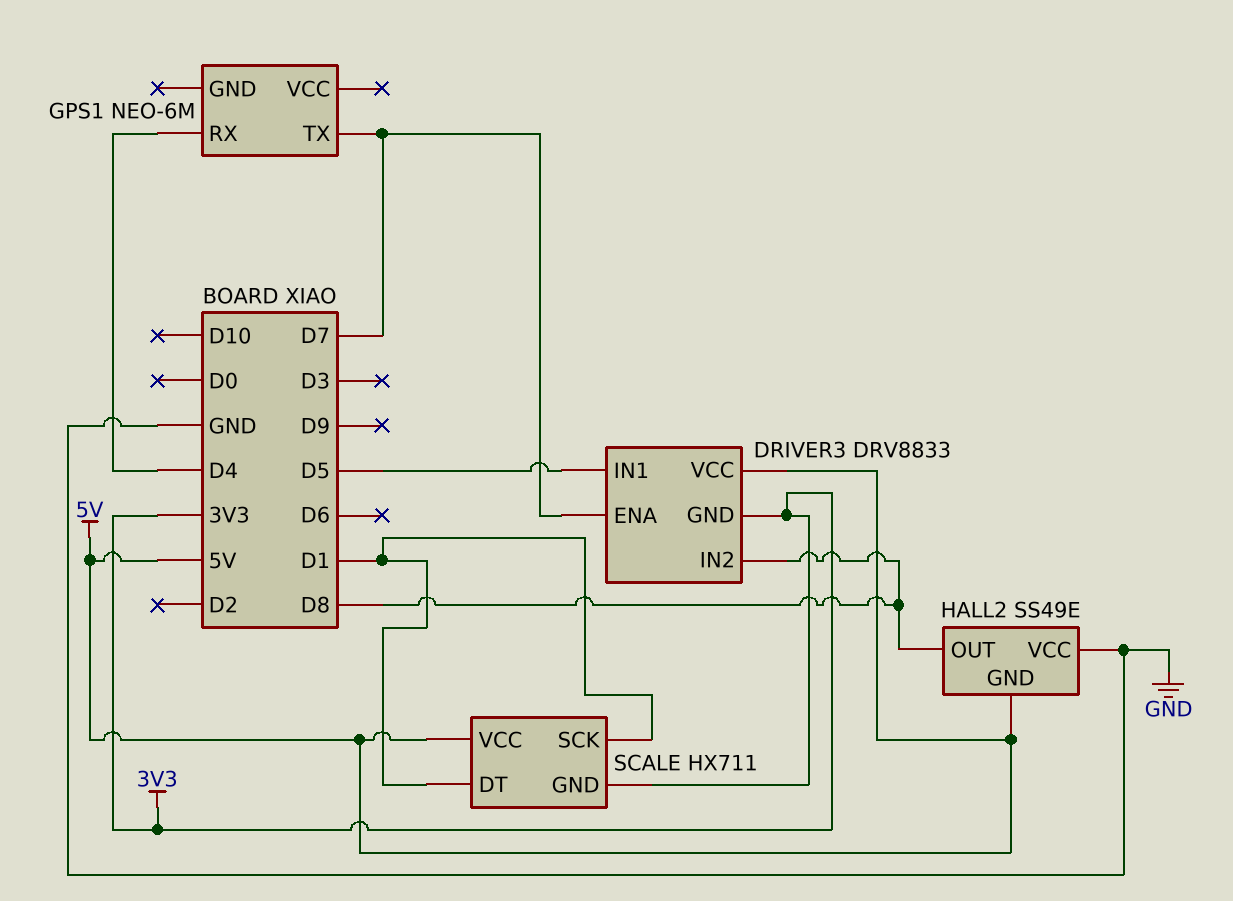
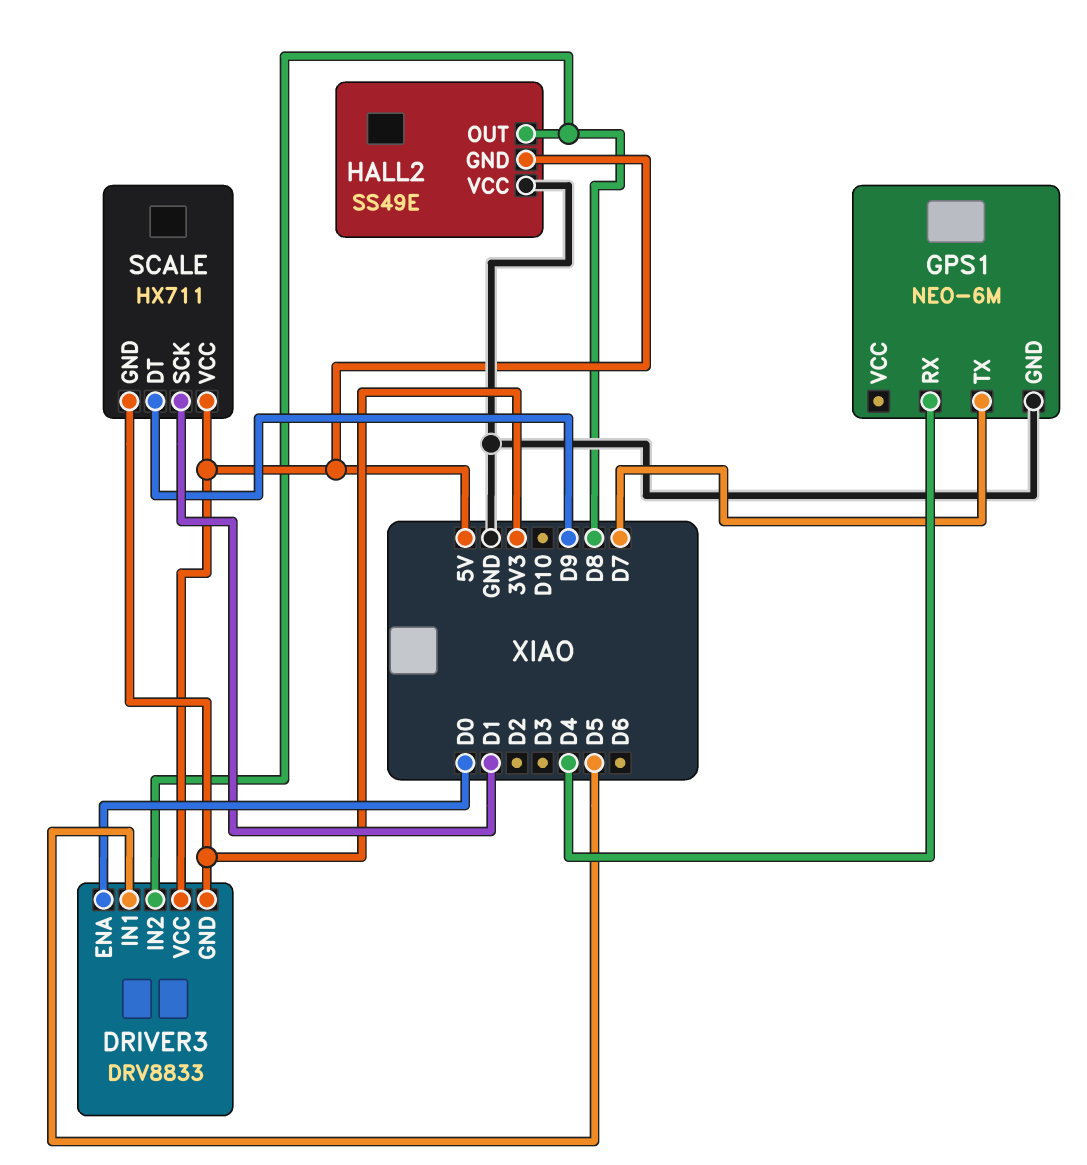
DRIVER3 pin ENA: D7 -> D0
GPS1 pin GND: none -> GND
SCALE pin DT: D1 -> D9

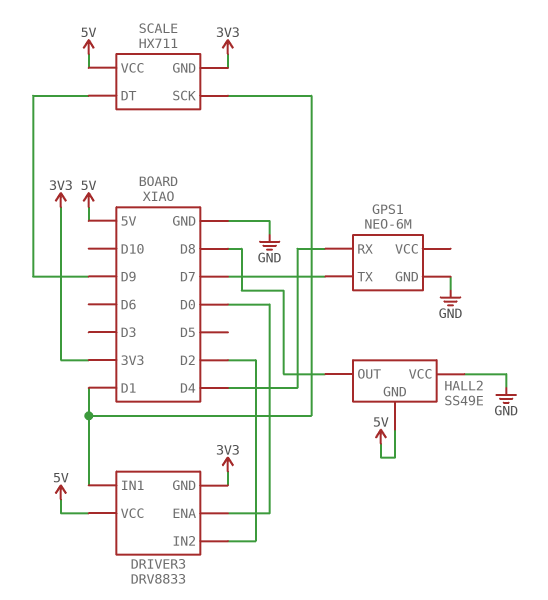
DRIVER3 pin IN1: D5 -> D1
DRIVER3 pin IN2: D8 -> D2

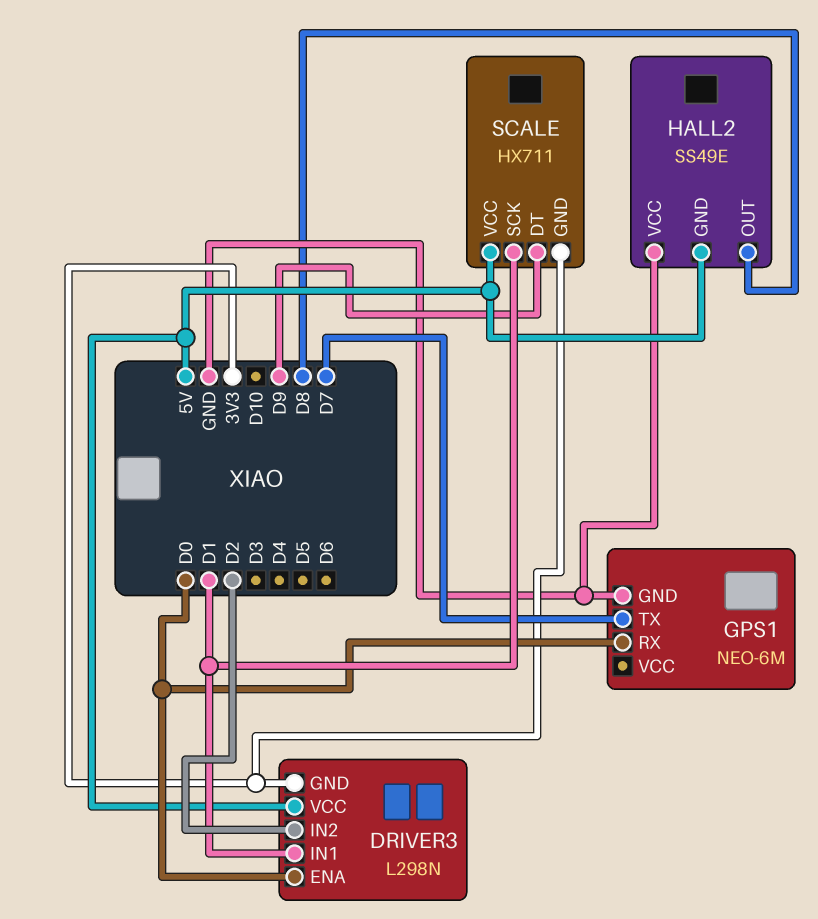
DRIVER3: DRV8833 -> L298N
GPS1 pin RX: D4 -> D0

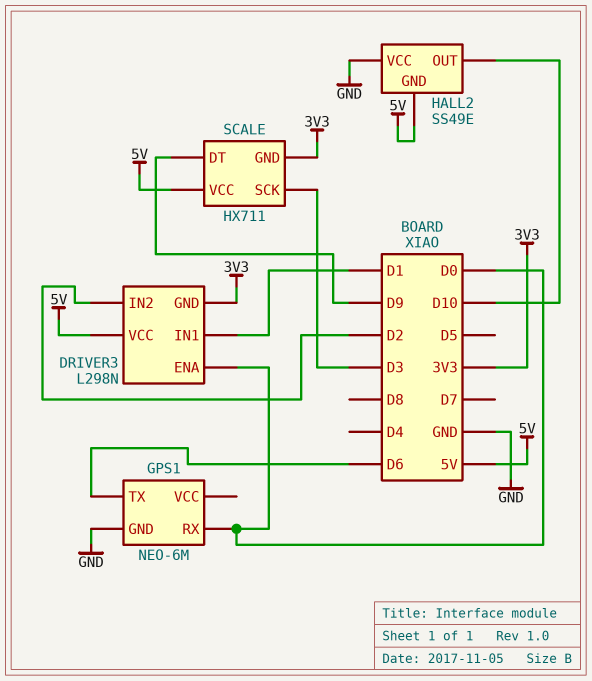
GPS1 pin TX: D7 -> D6
HALL2 pin OUT: D8 -> D10
SCALE pin SCK: D1 -> D3

